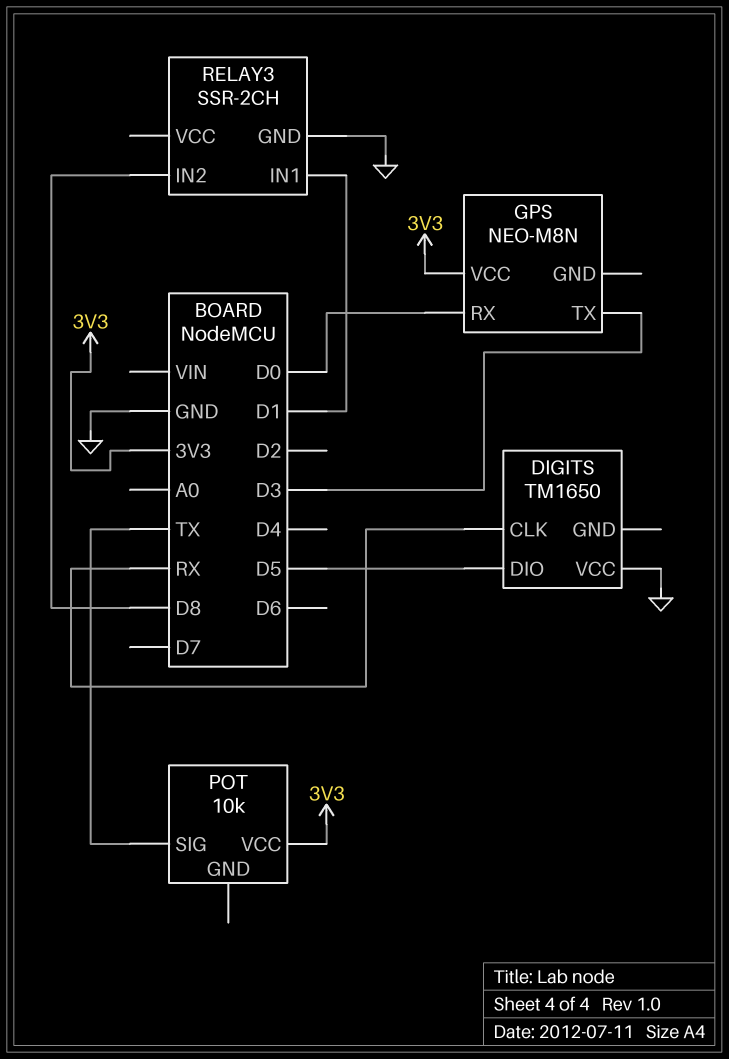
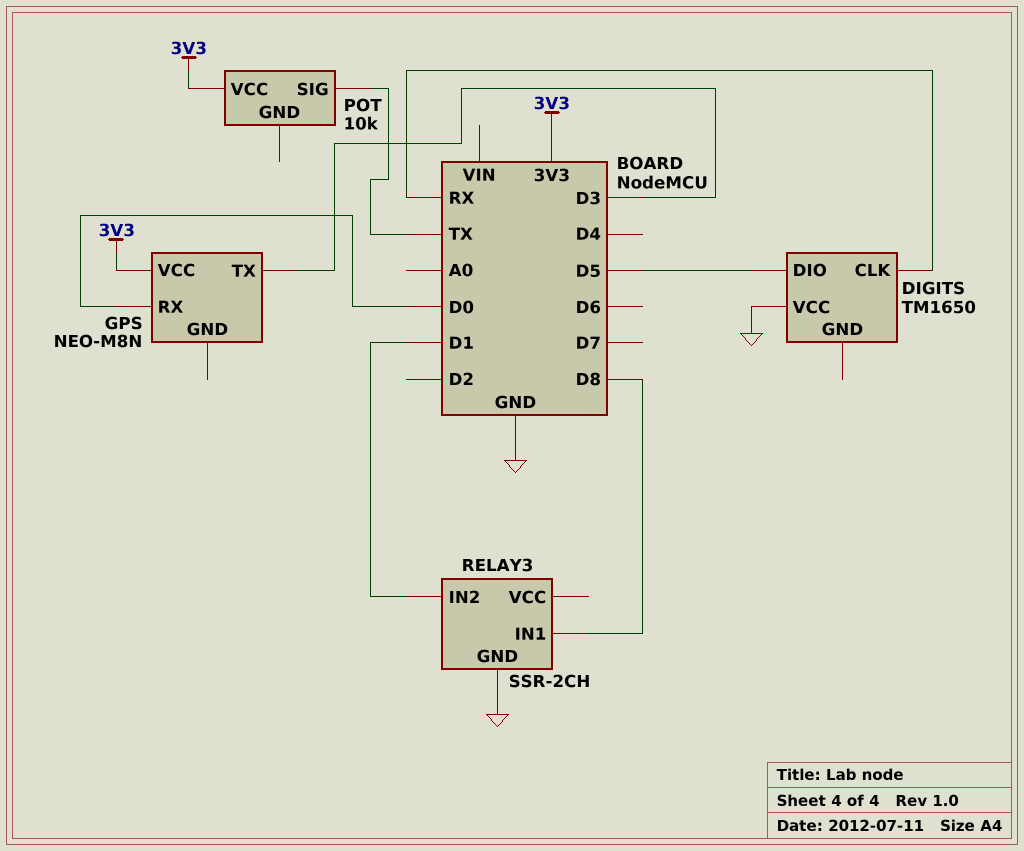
RELAY3 pin IN1: D1 -> D8
RELAY3 pin IN2: D8 -> D1

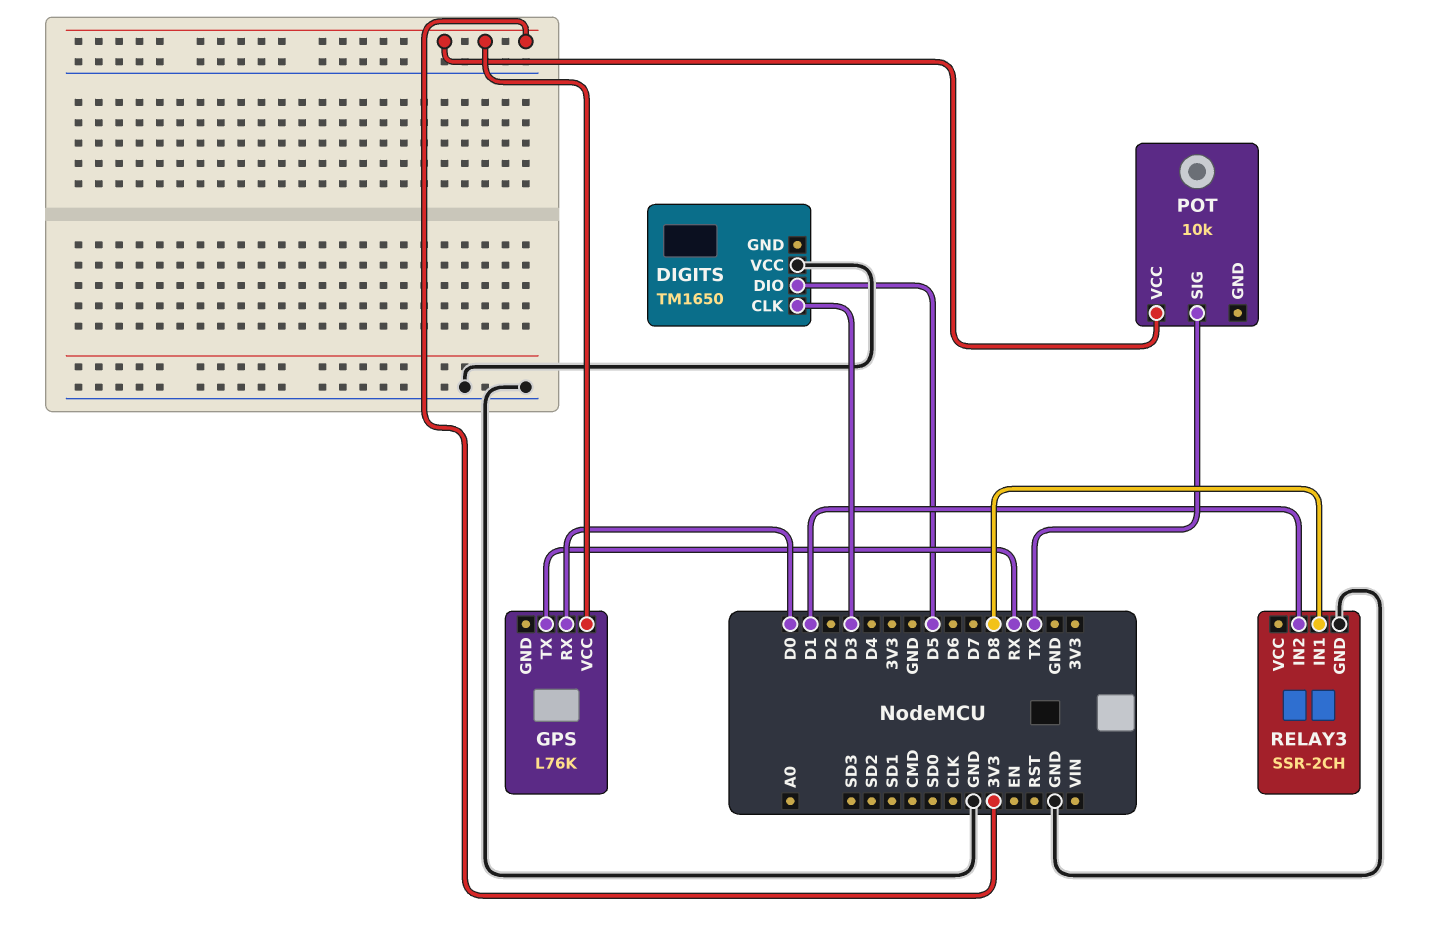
DIGITS pin CLK: RX -> D3
GPS: NEO-M8N -> L76K
GPS pin TX: D3 -> RX

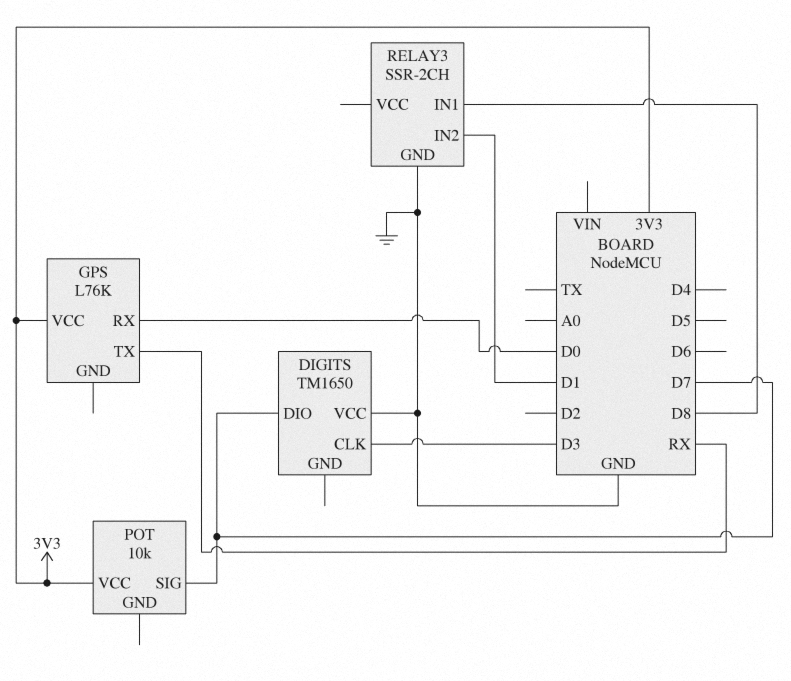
DIGITS pin DIO: D5 -> D7
POT pin SIG: TX -> D7

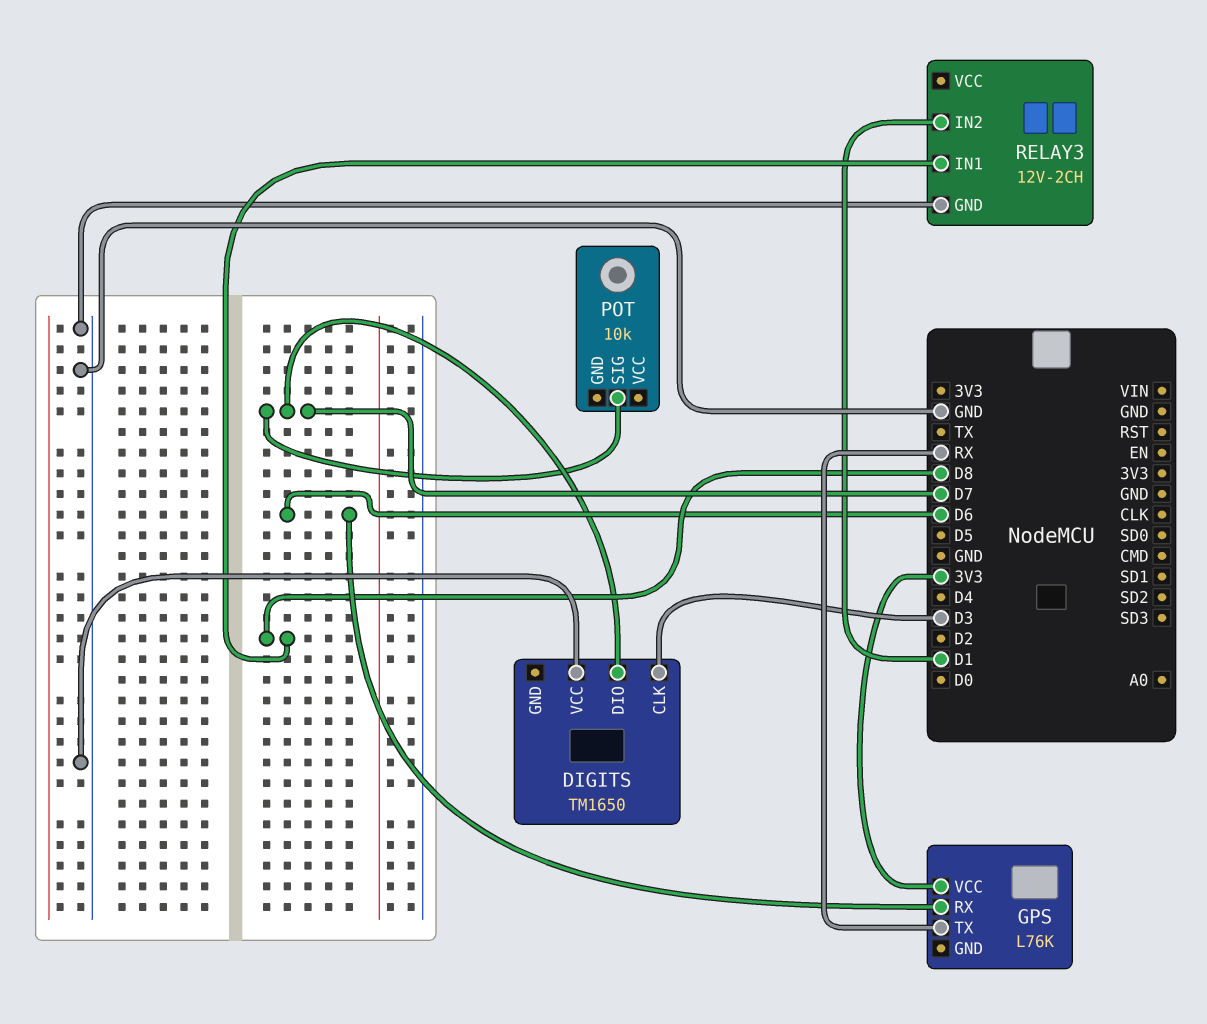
GPS pin RX: D0 -> D6
POT pin VCC: 3V3 -> none
RELAY3: SSR-2CH -> 12V-2CH

